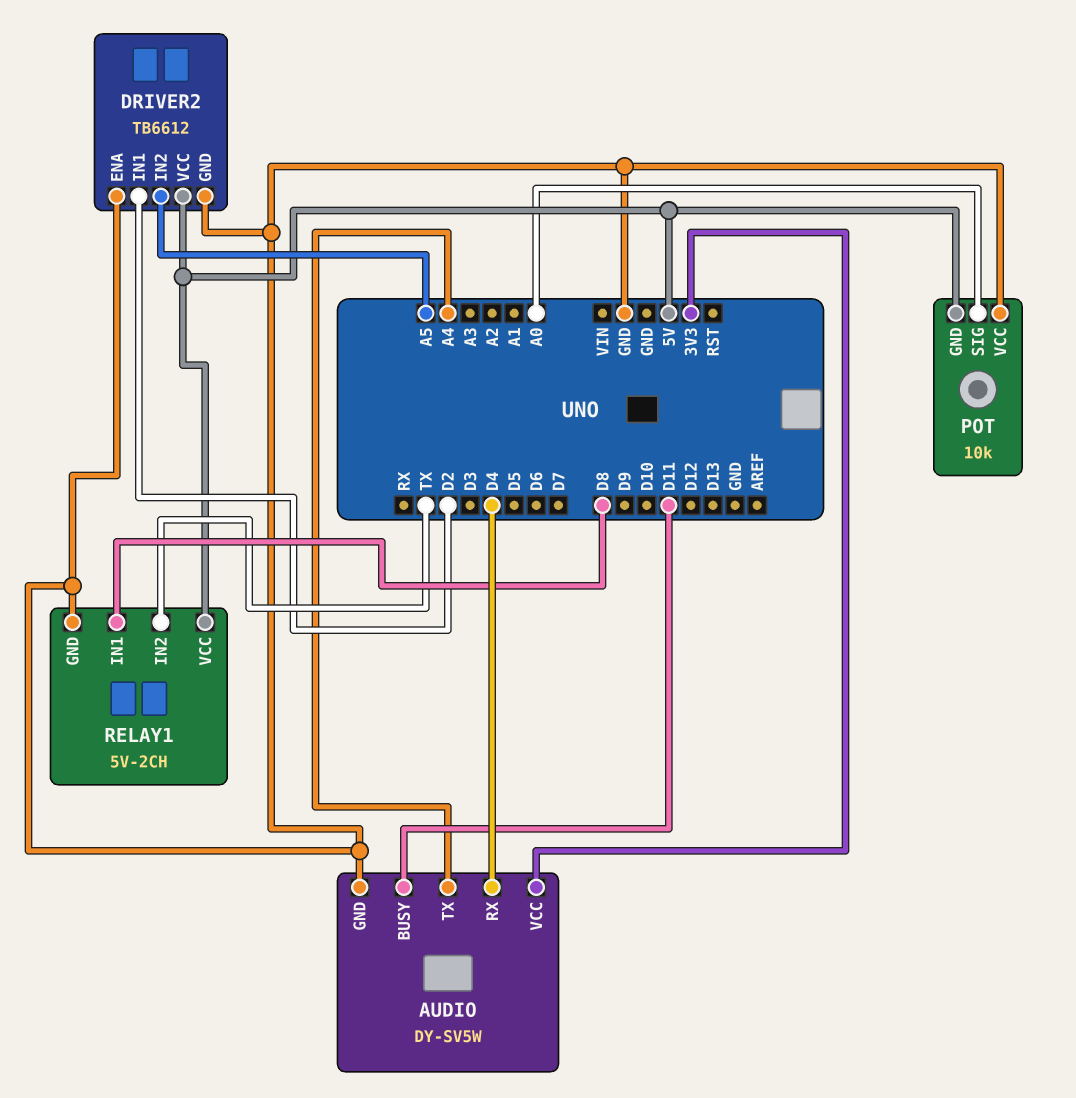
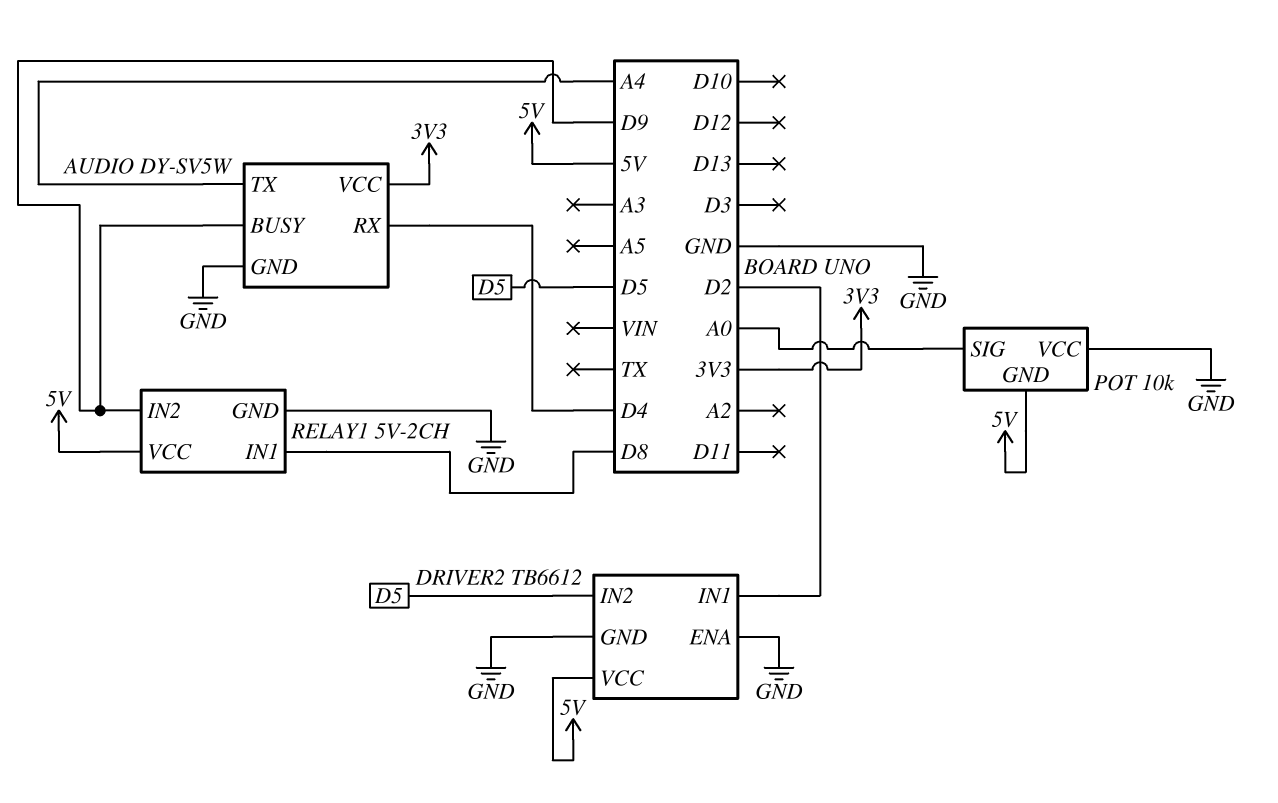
AUDIO pin BUSY: D11 -> D9
DRIVER2 pin IN2: A5 -> D5
RELAY1 pin IN2: TX -> D9

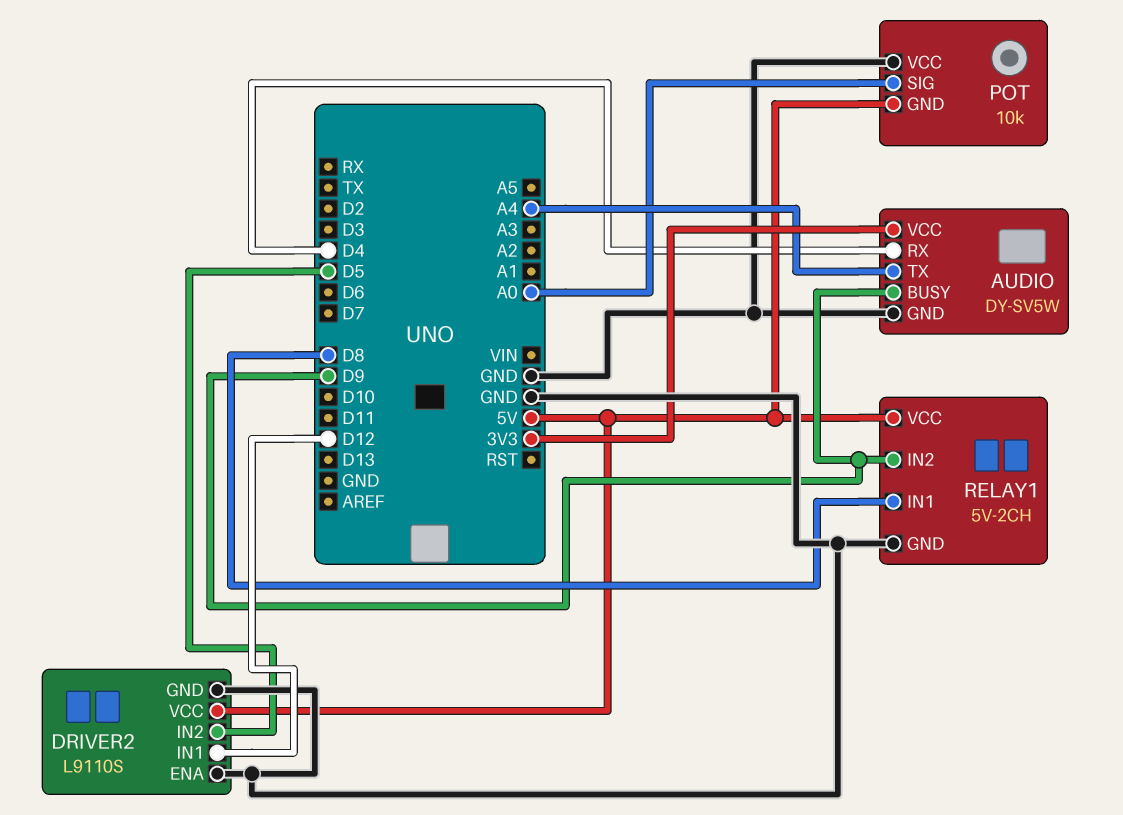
DRIVER2: TB6612 -> L9110S
DRIVER2 pin IN1: D2 -> D12

